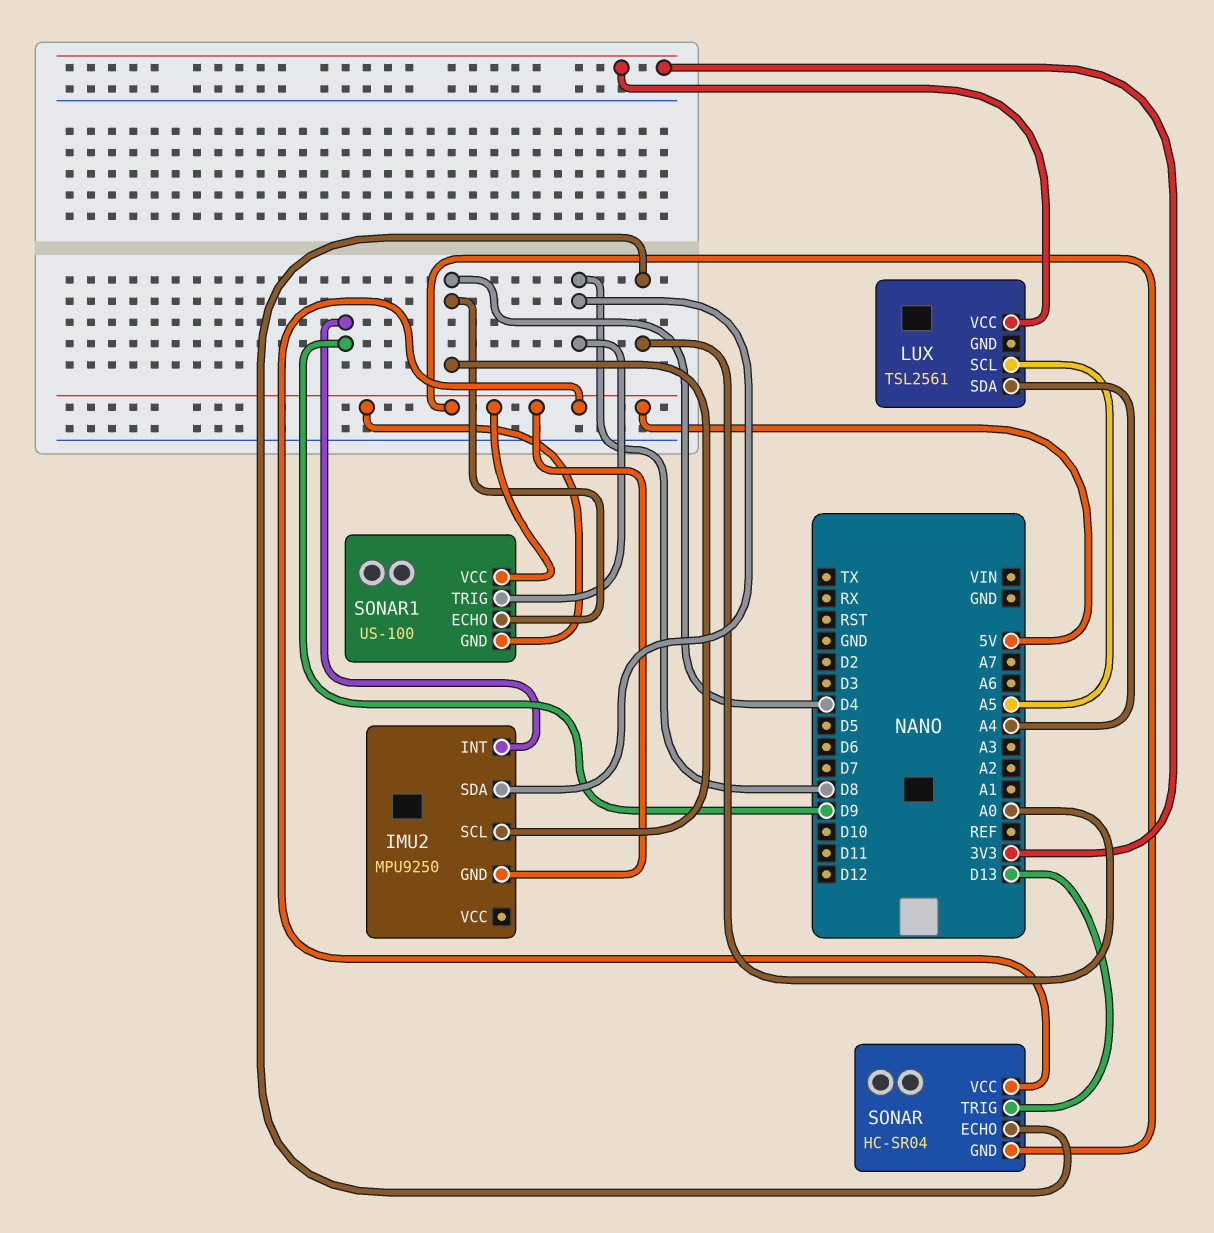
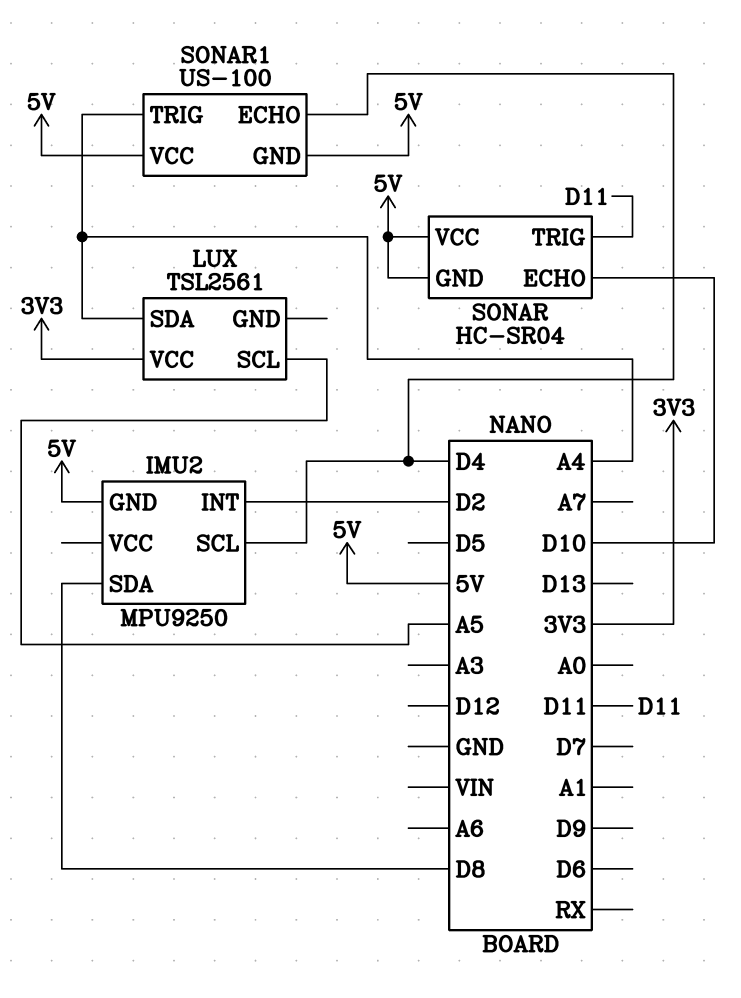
IMU2 pin INT: D9 -> D2
SONAR pin ECHO: A0 -> D10
SONAR pin TRIG: D13 -> D11
SONAR1 pin TRIG: D8 -> A4

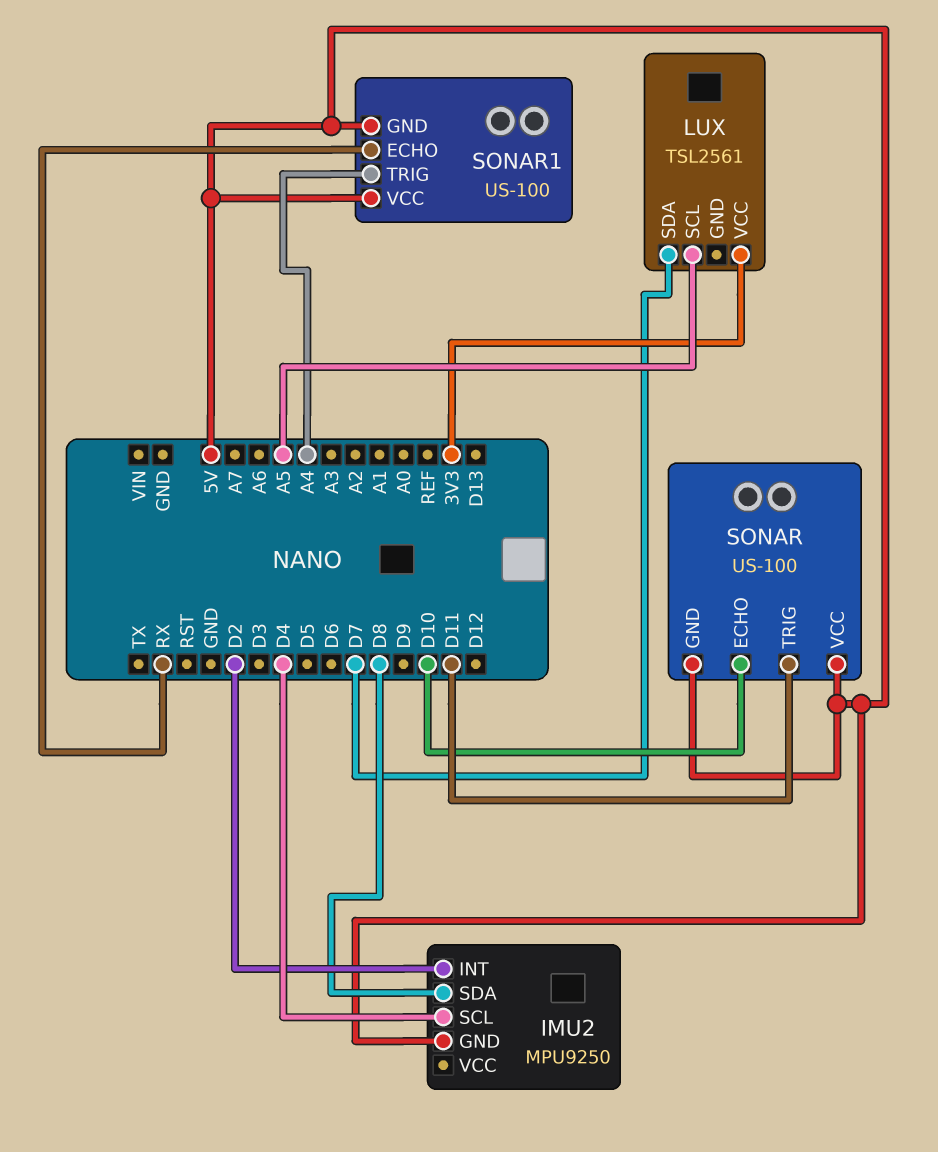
LUX pin SDA: A4 -> D7
SONAR: HC-SR04 -> US-100
SONAR1 pin ECHO: D4 -> RX

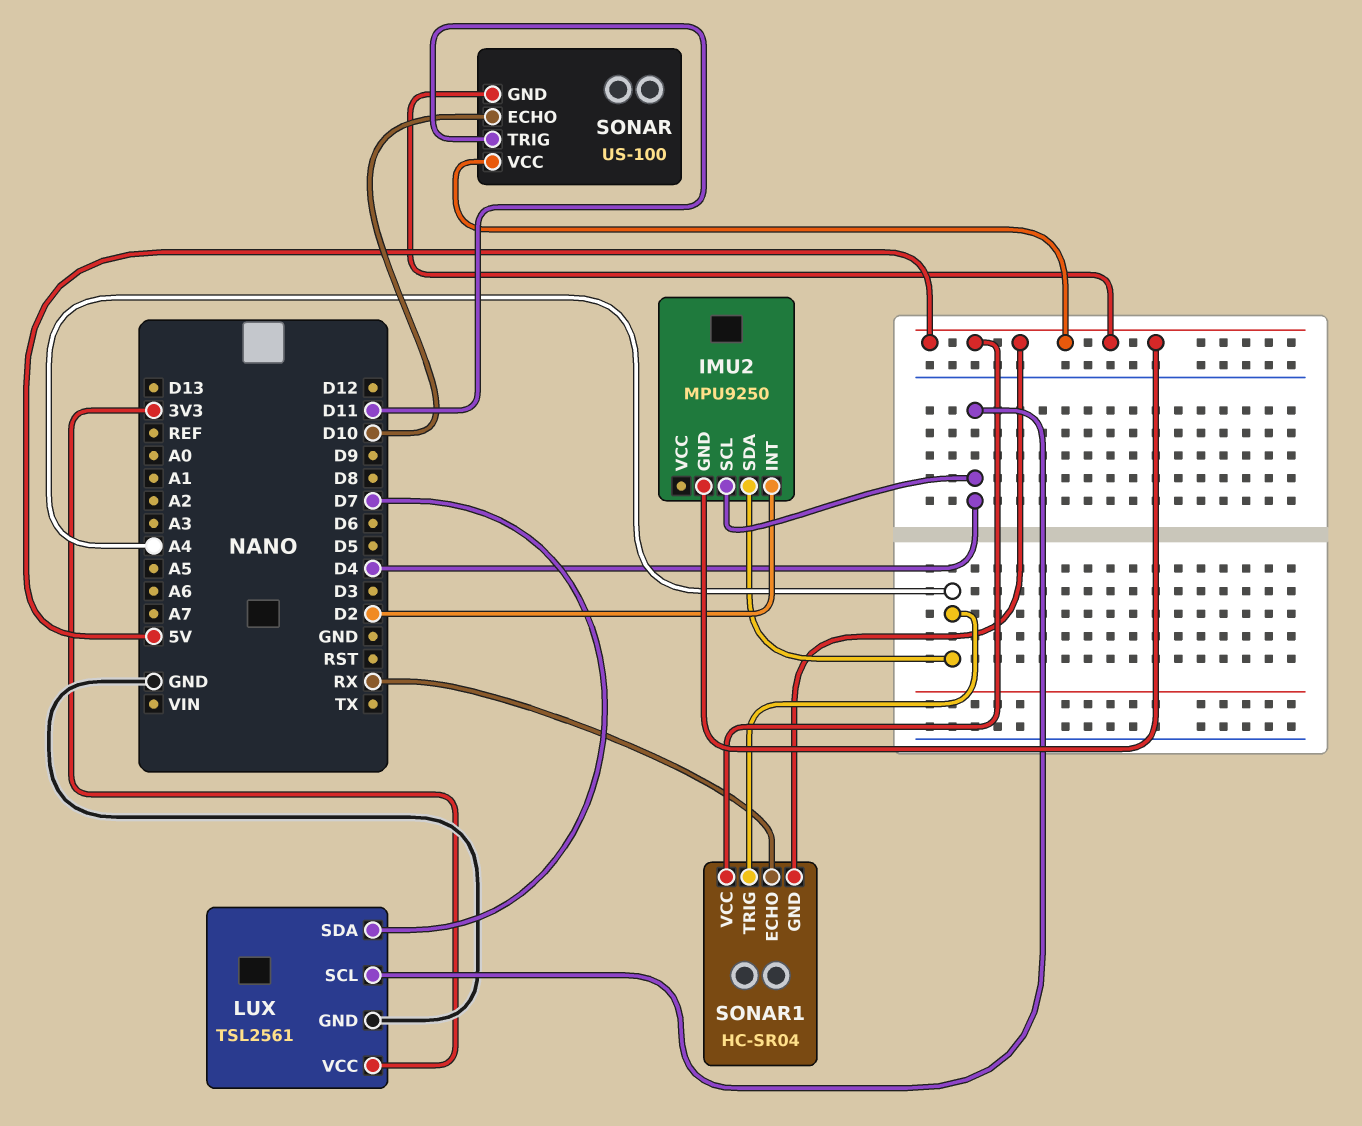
IMU2 pin SDA: D8 -> A4
LUX pin GND: none -> GND
LUX pin SCL: A5 -> D4
SONAR1: US-100 -> HC-SR04

